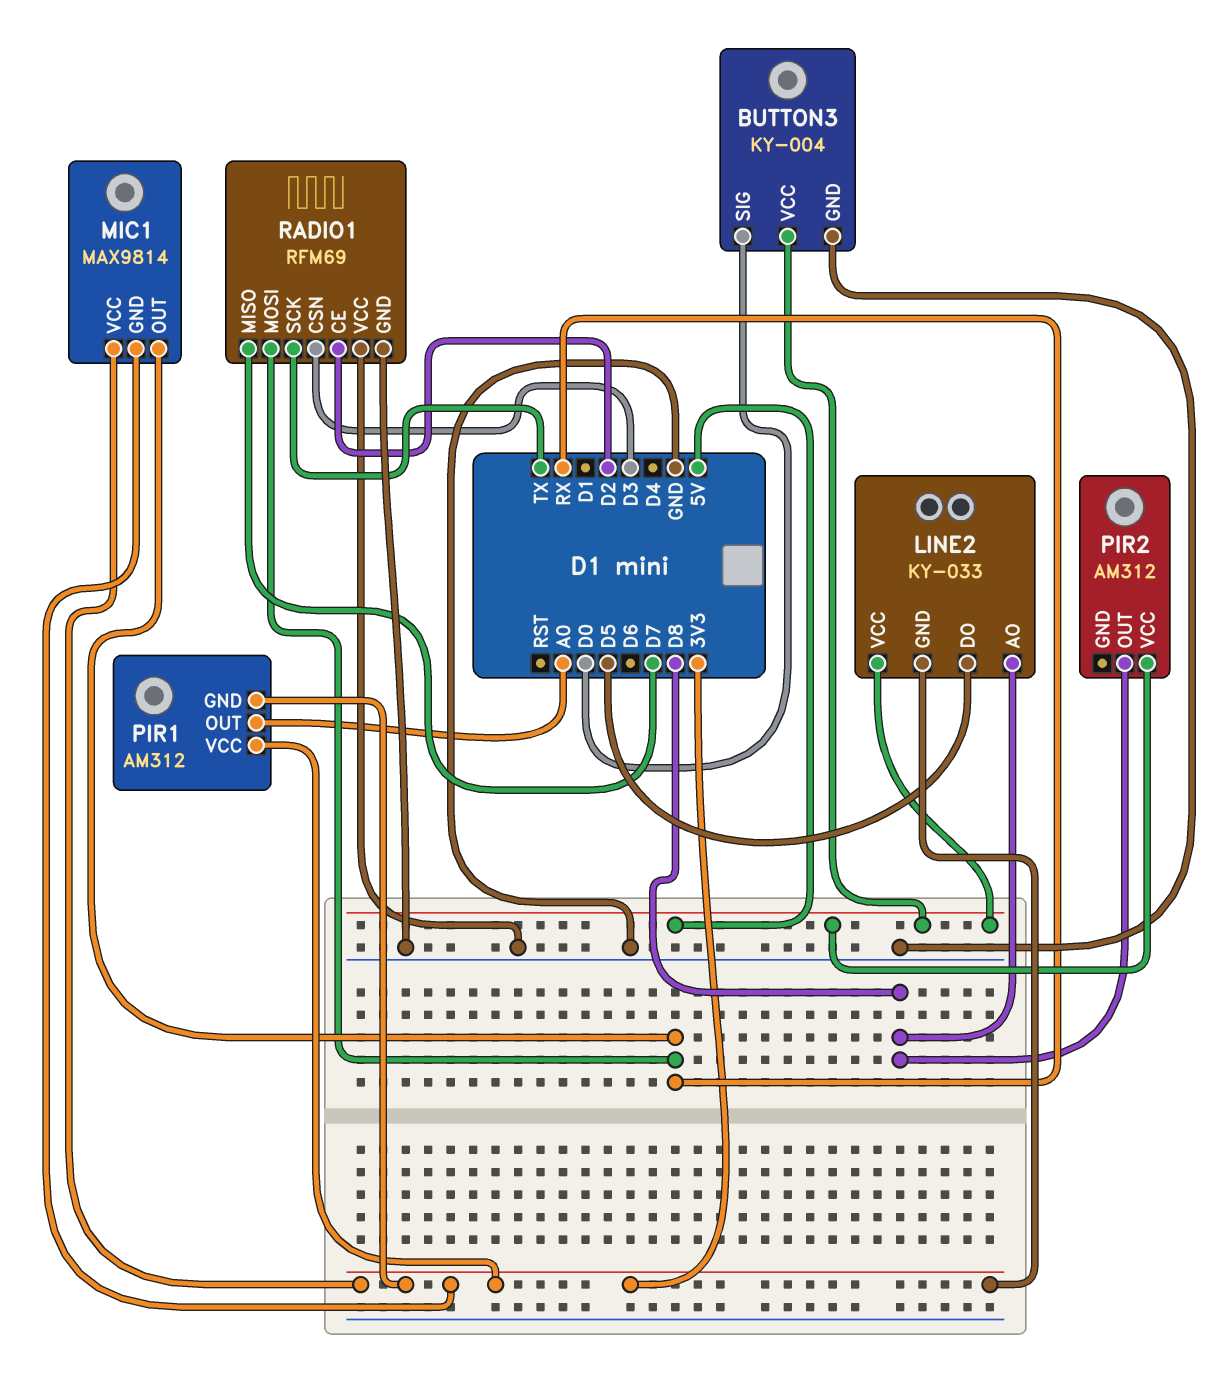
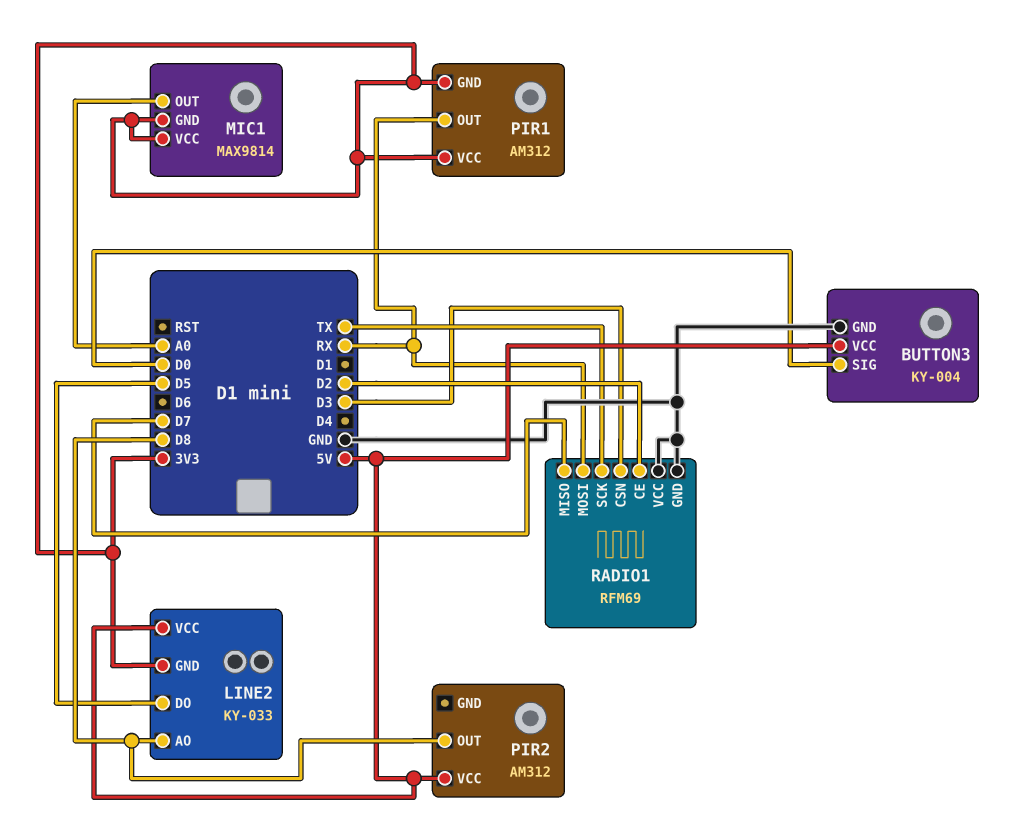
MIC1 pin OUT: RX -> A0
PIR1 pin OUT: A0 -> RX

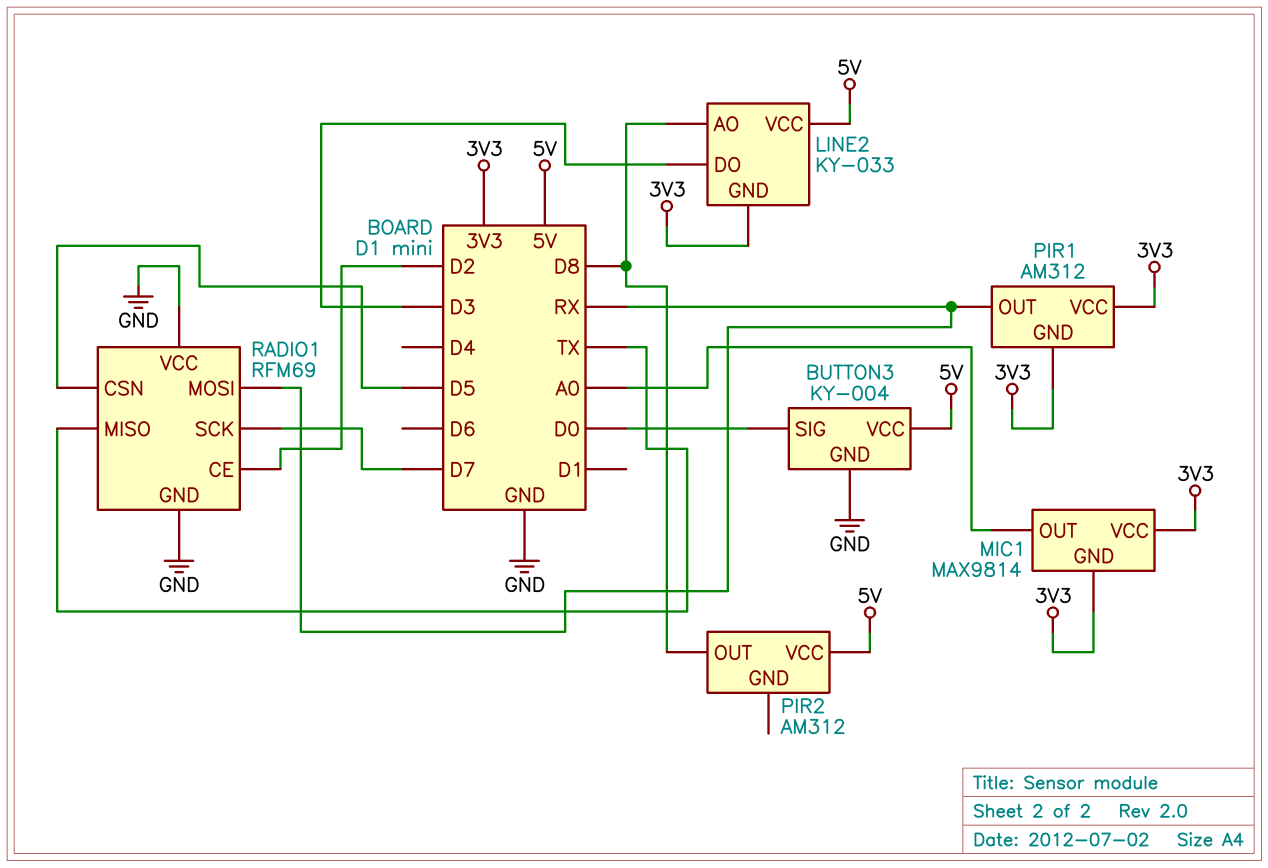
LINE2 pin DO: D5 -> D3
RADIO1 pin CSN: D3 -> D5
RADIO1 pin MISO: D7 -> TX
RADIO1 pin SCK: TX -> D7

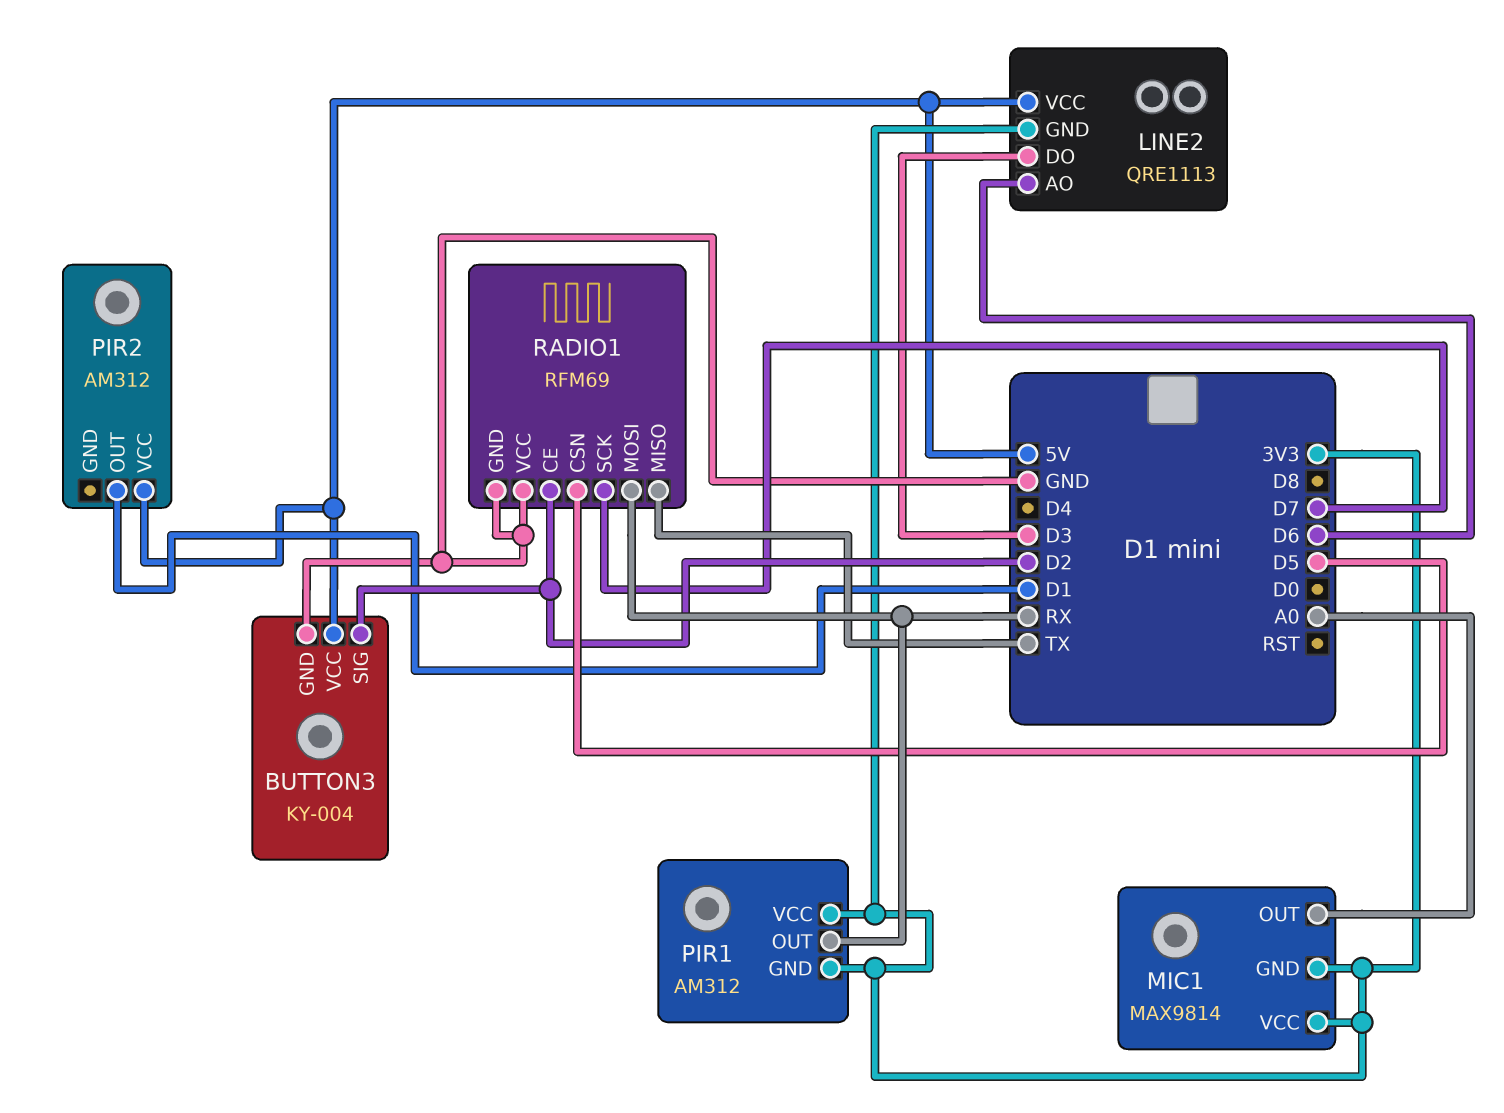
BUTTON3 pin SIG: D0 -> D2
LINE2: KY-033 -> QRE1113
LINE2 pin AO: D8 -> D6
PIR2 pin OUT: D8 -> D1

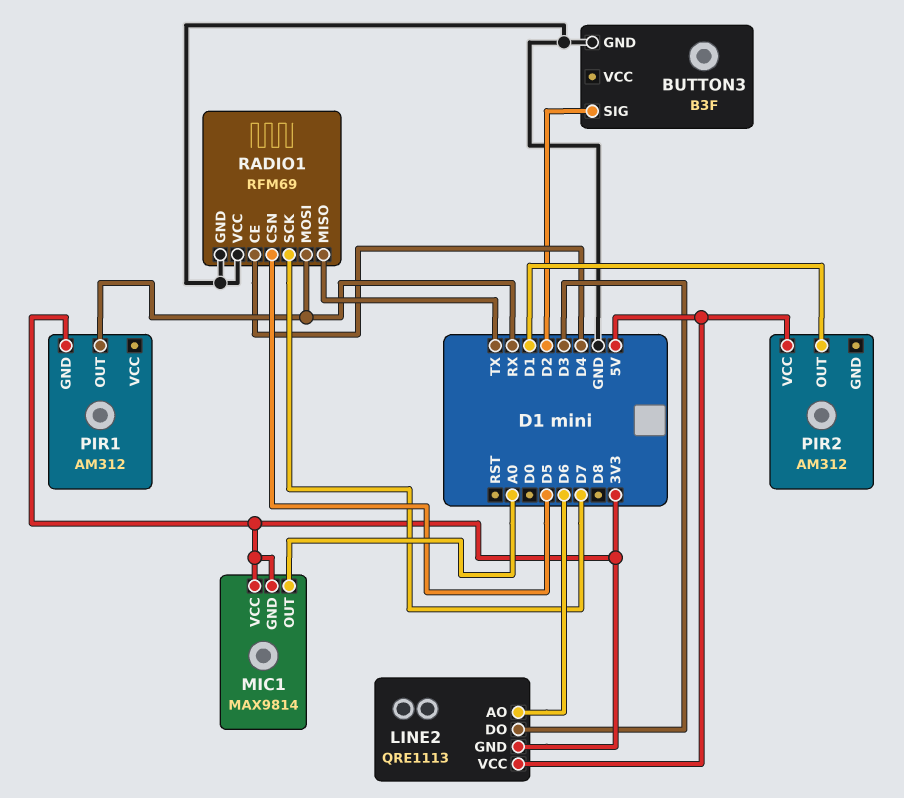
BUTTON3: KY-004 -> B3F
BUTTON3 pin VCC: 5V -> none
PIR1 pin VCC: 3V3 -> none
RADIO1 pin CE: D2 -> D4

